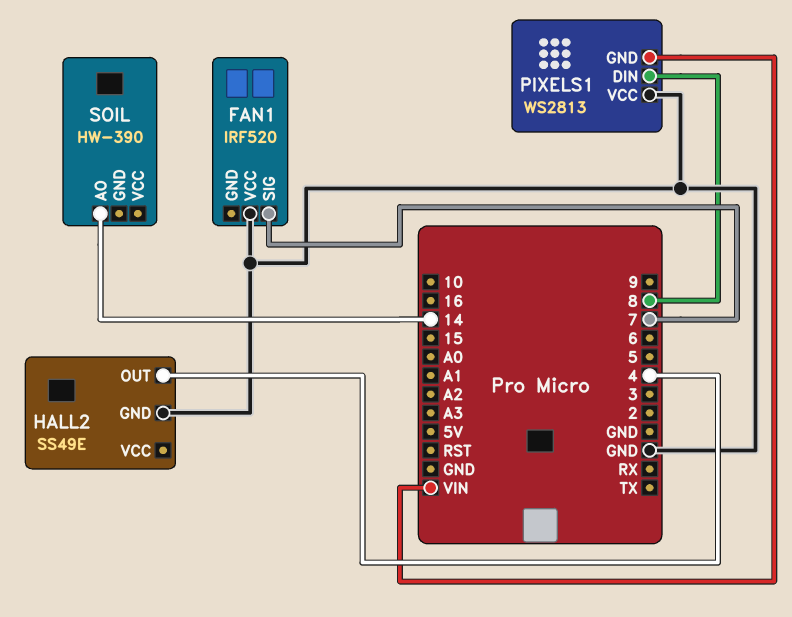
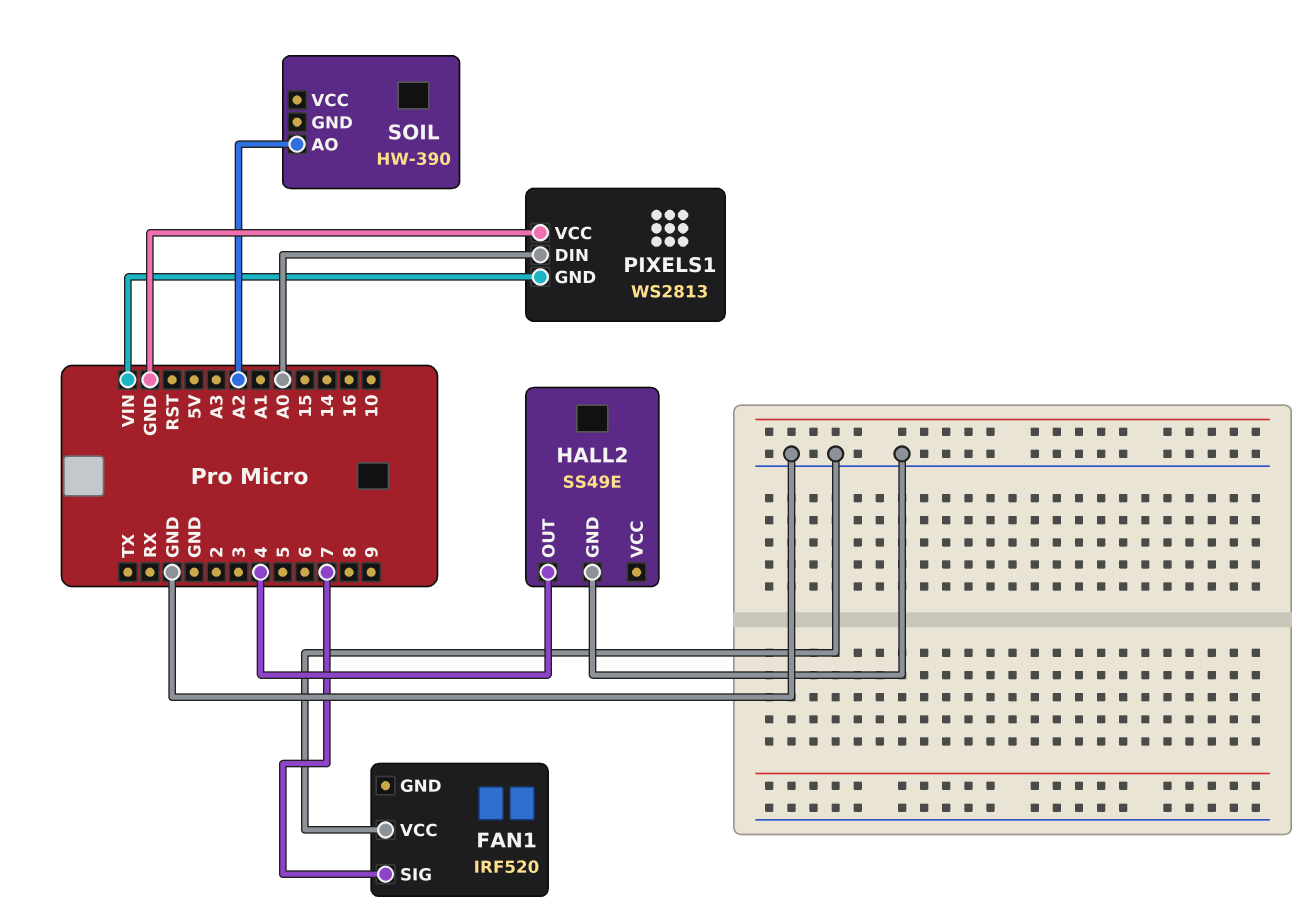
PIXELS1 pin DIN: 8 -> A0
SOIL pin AO: 14 -> A2

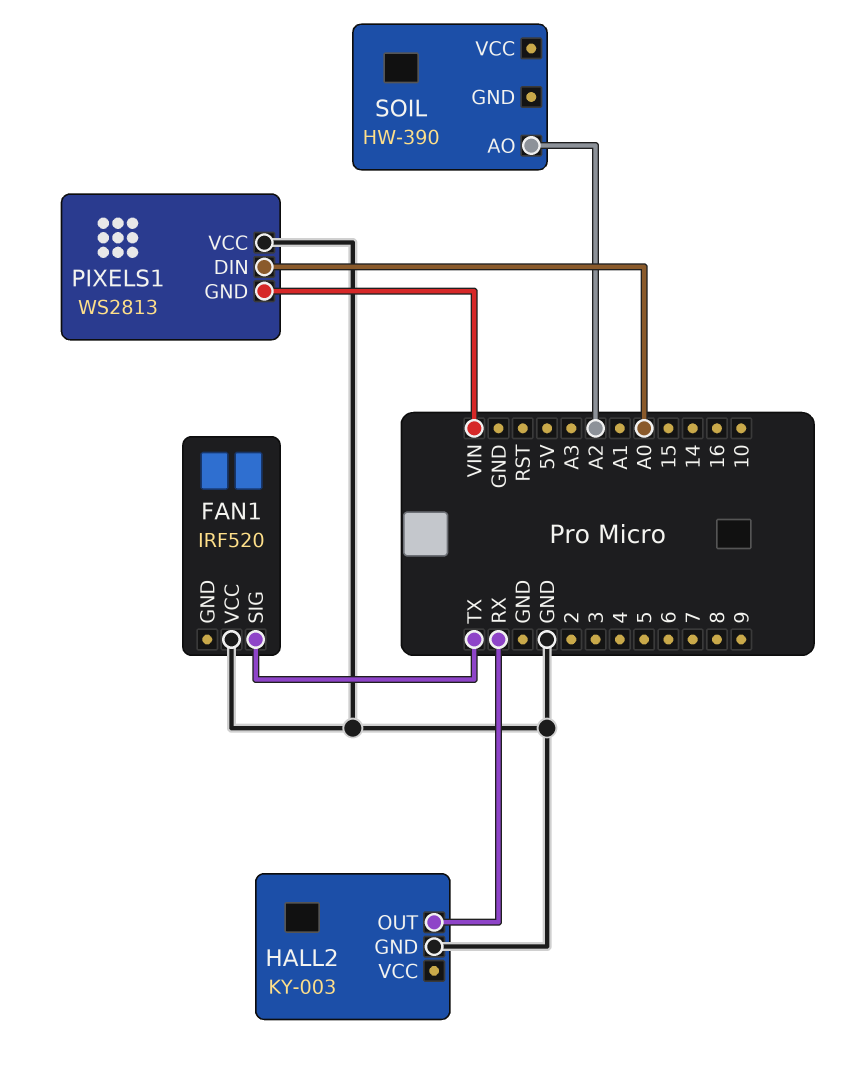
FAN1 pin SIG: 7 -> TX
HALL2: SS49E -> KY-003
HALL2 pin OUT: 4 -> RX

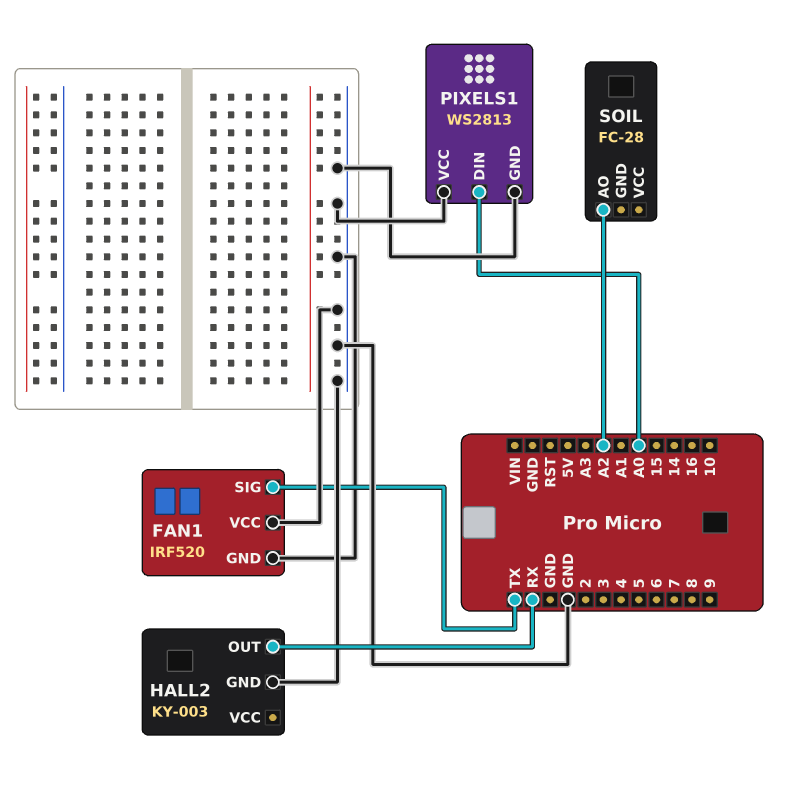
FAN1 pin GND: none -> GND
PIXELS1 pin GND: VIN -> GND
SOIL: HW-390 -> FC-28

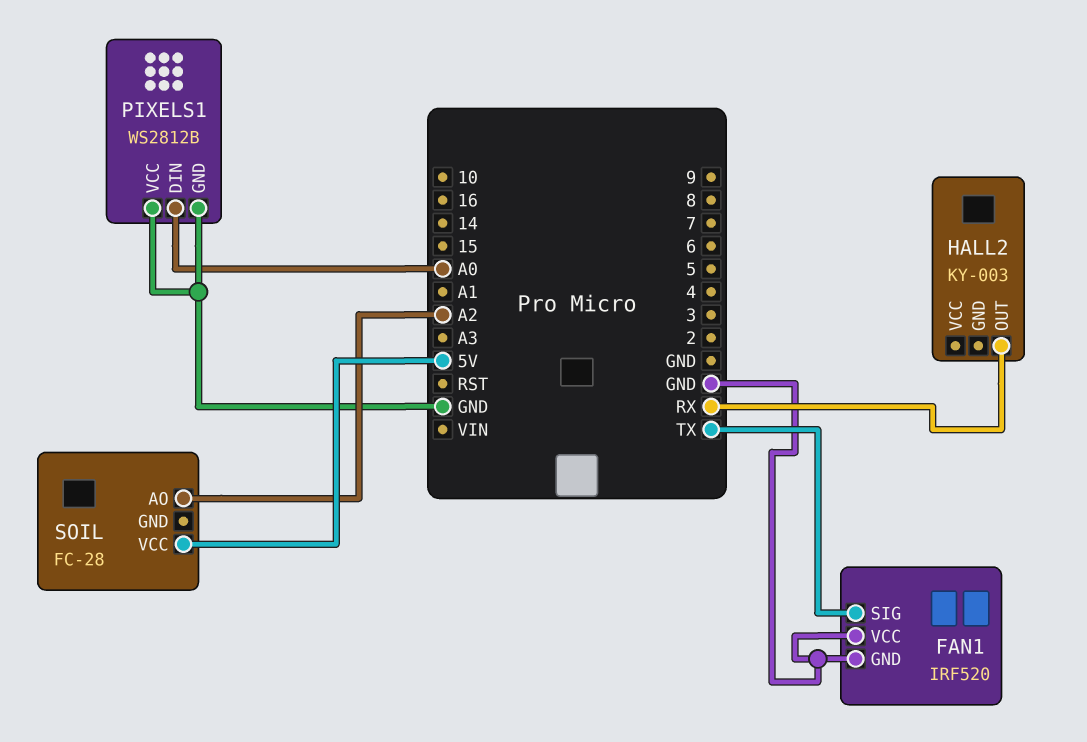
HALL2 pin GND: GND -> none
PIXELS1: WS2813 -> WS2812B
SOIL pin VCC: none -> 5V

